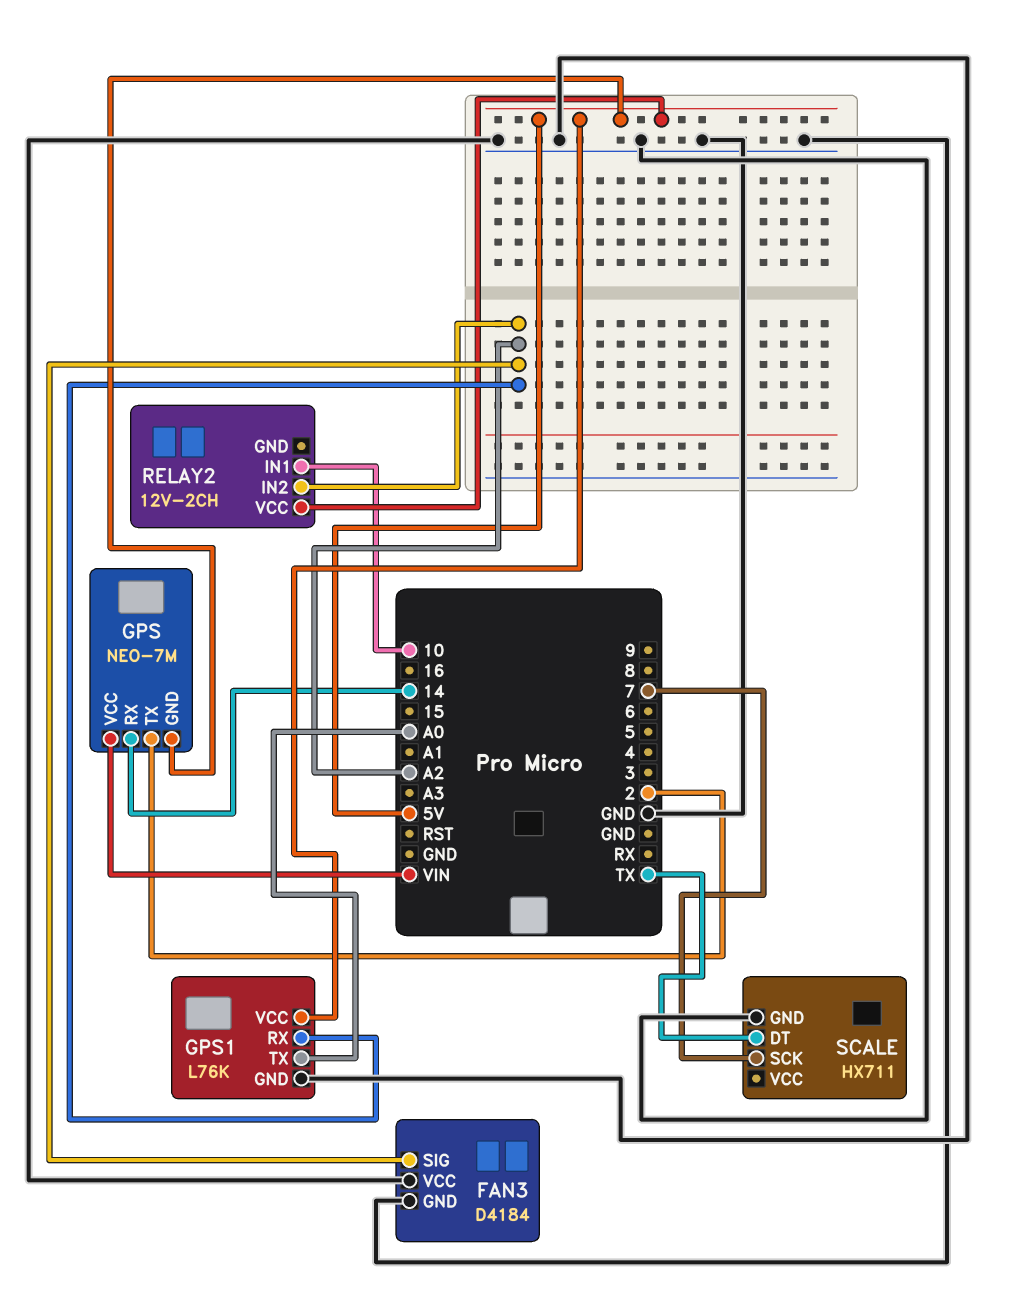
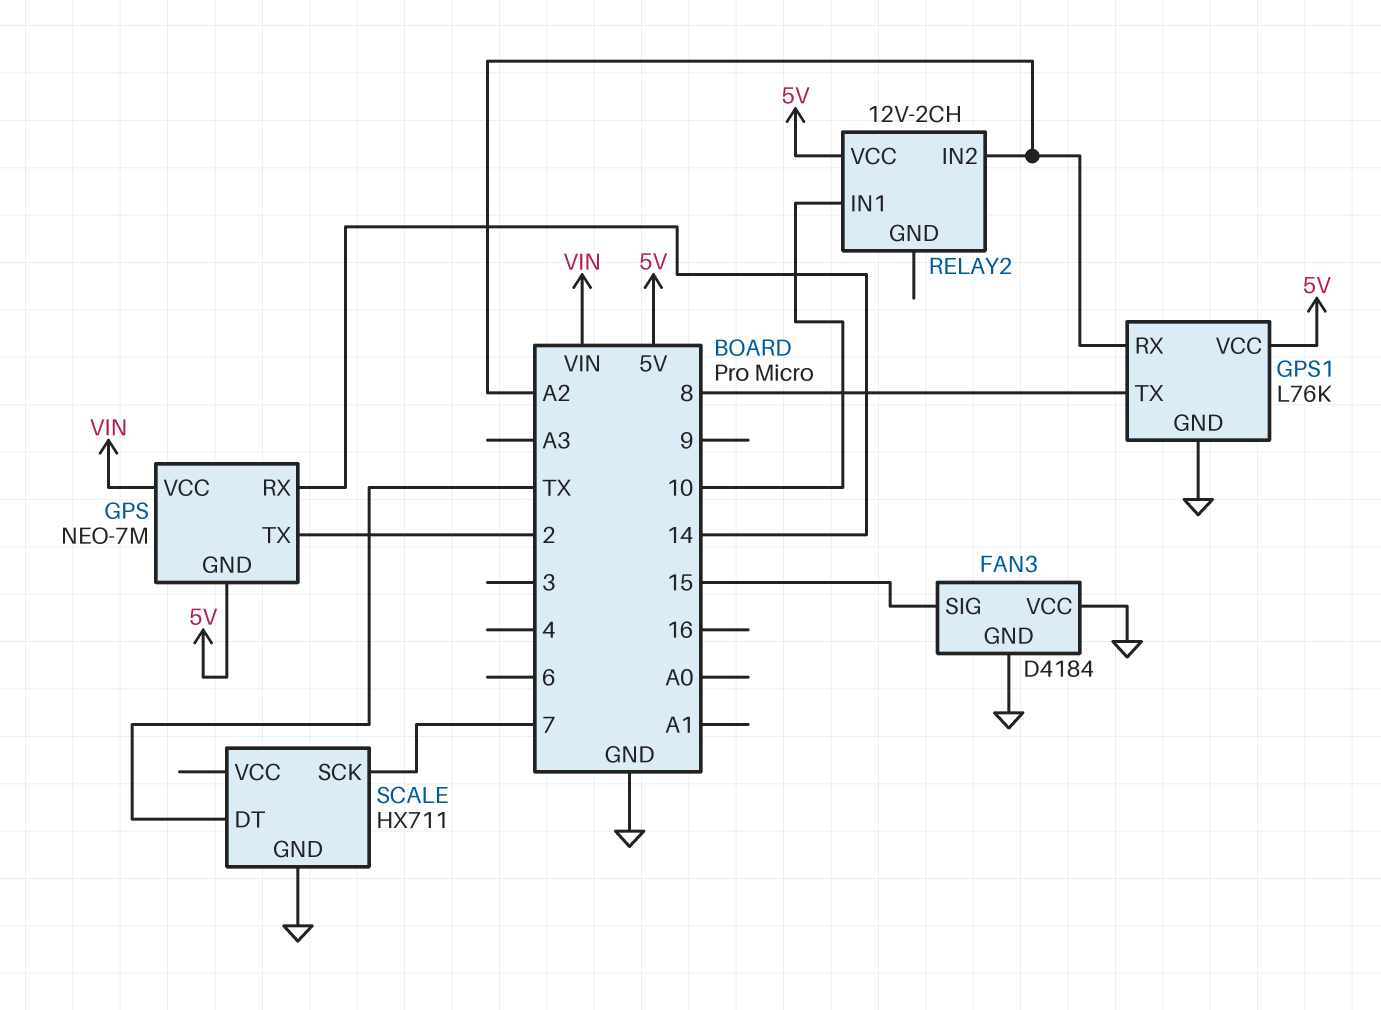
FAN3 pin SIG: A2 -> 15
GPS1 pin TX: A0 -> 8

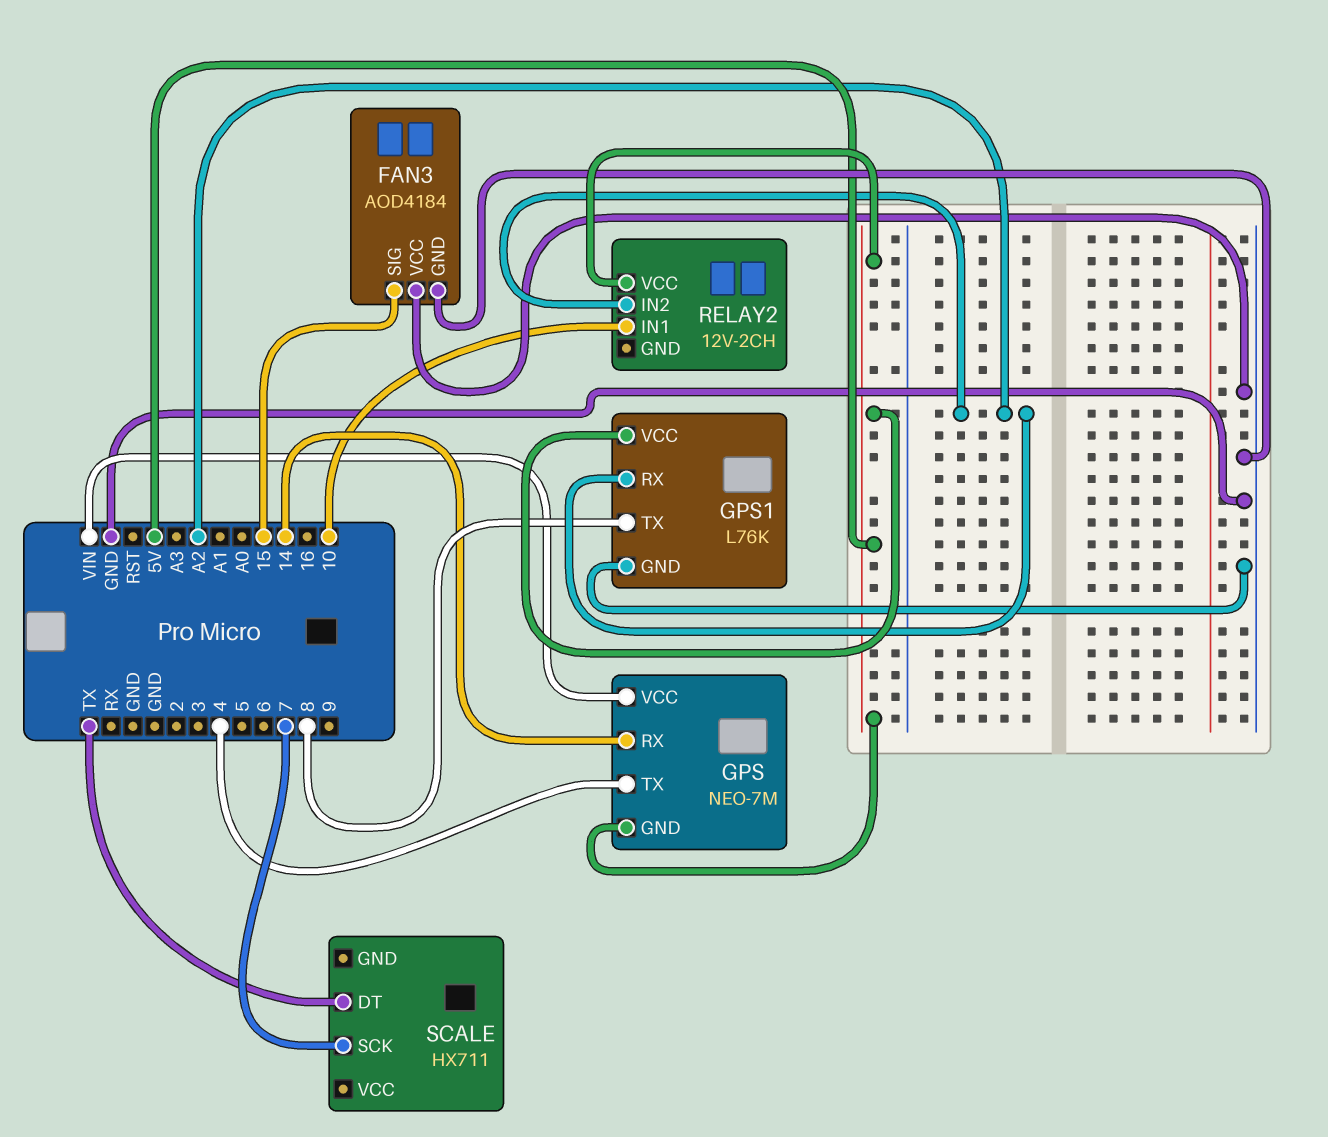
FAN3: D4184 -> AOD4184
GPS pin TX: 2 -> 4
SCALE pin GND: GND -> none

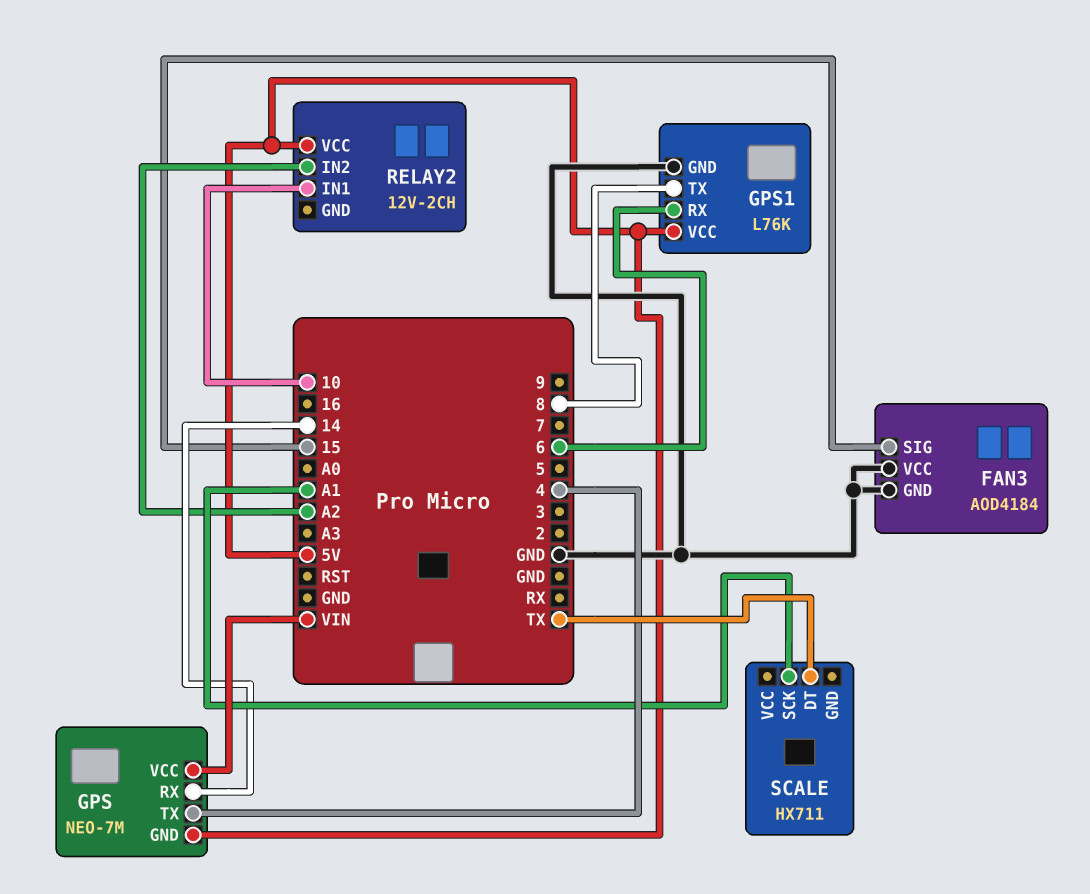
GPS1 pin RX: A2 -> 6
SCALE pin SCK: 7 -> A1

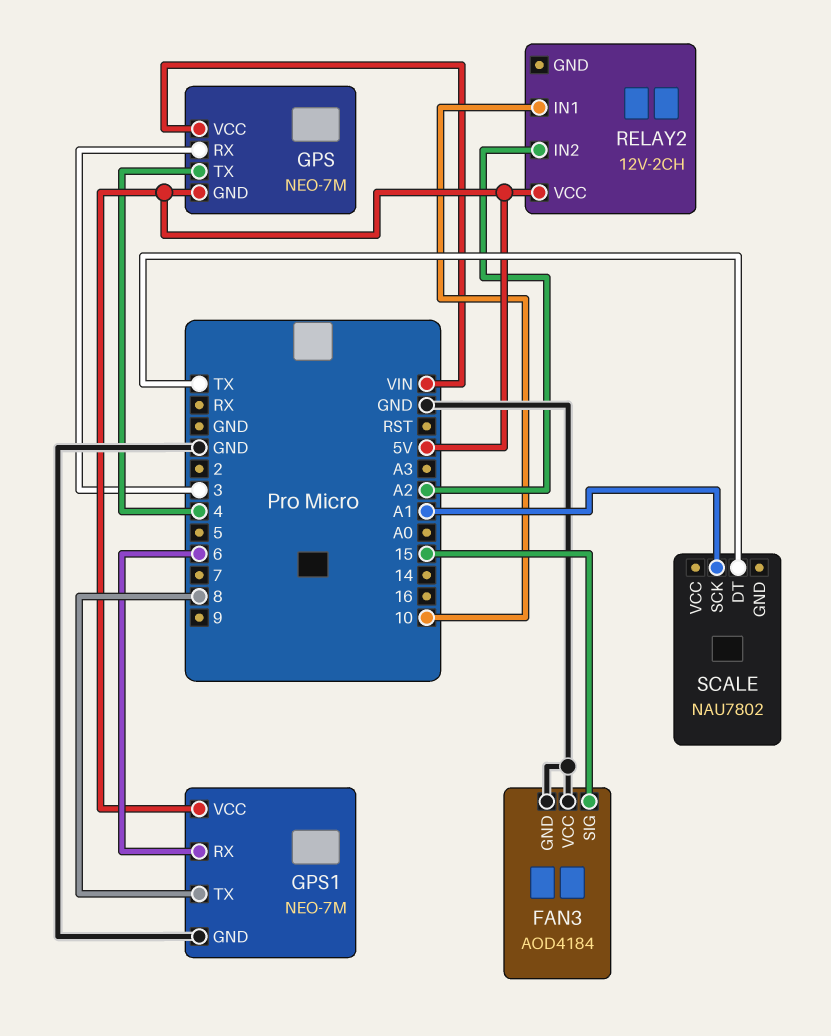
GPS pin RX: 14 -> 3
GPS1: L76K -> NEO-7M
SCALE: HX711 -> NAU7802

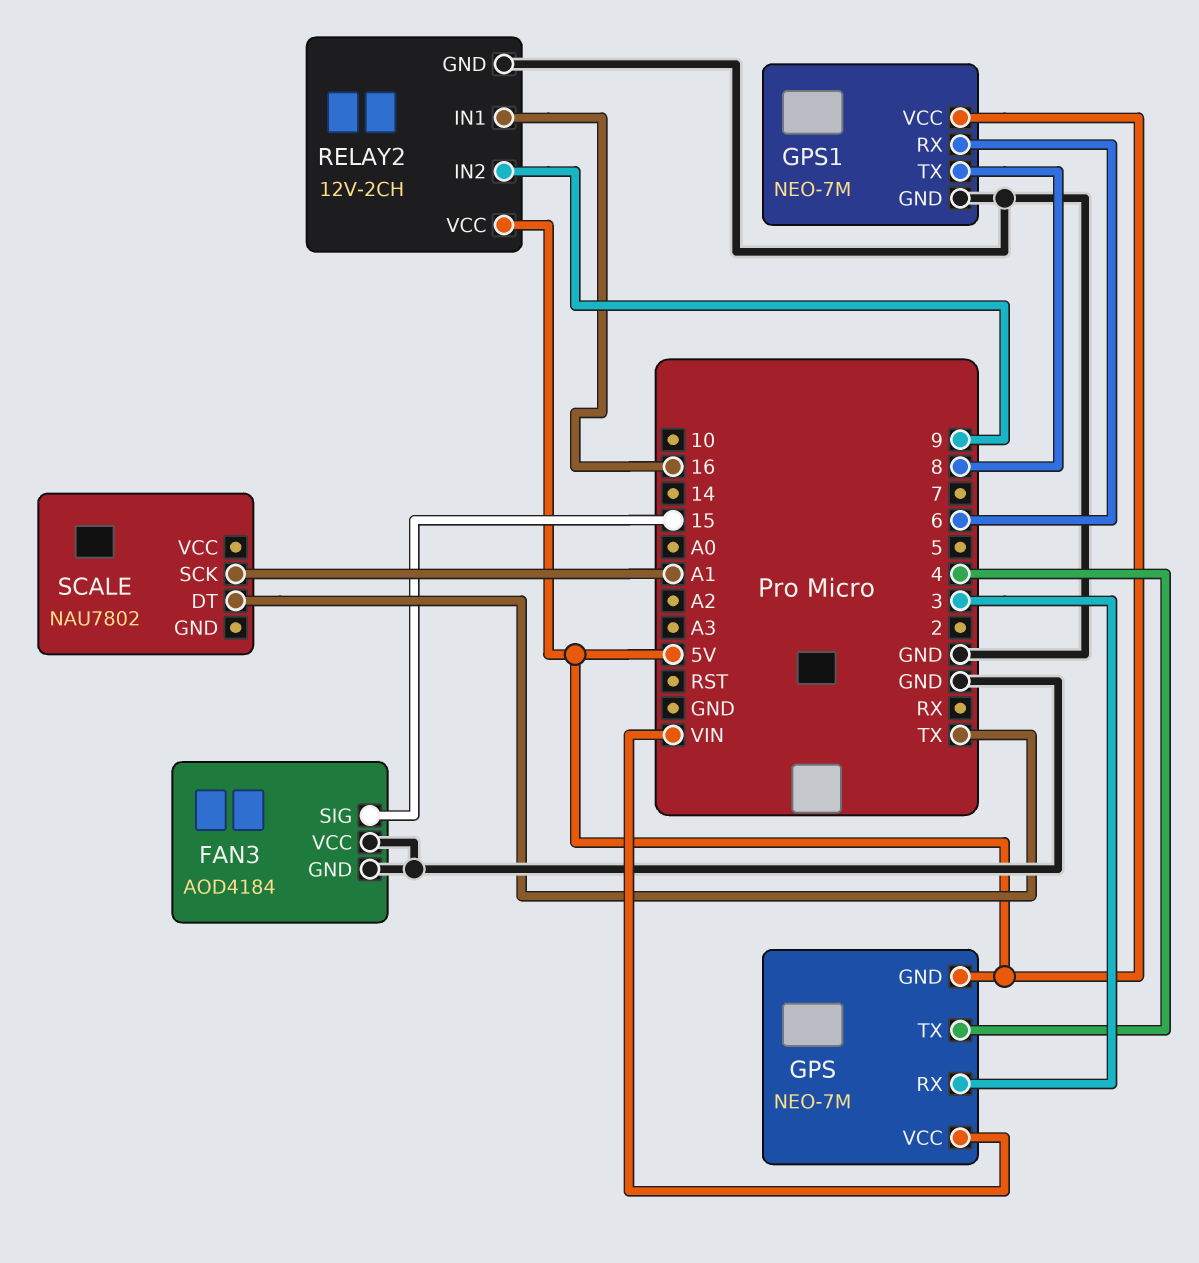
RELAY2 pin GND: none -> GND
RELAY2 pin IN1: 10 -> 16
RELAY2 pin IN2: A2 -> 9

